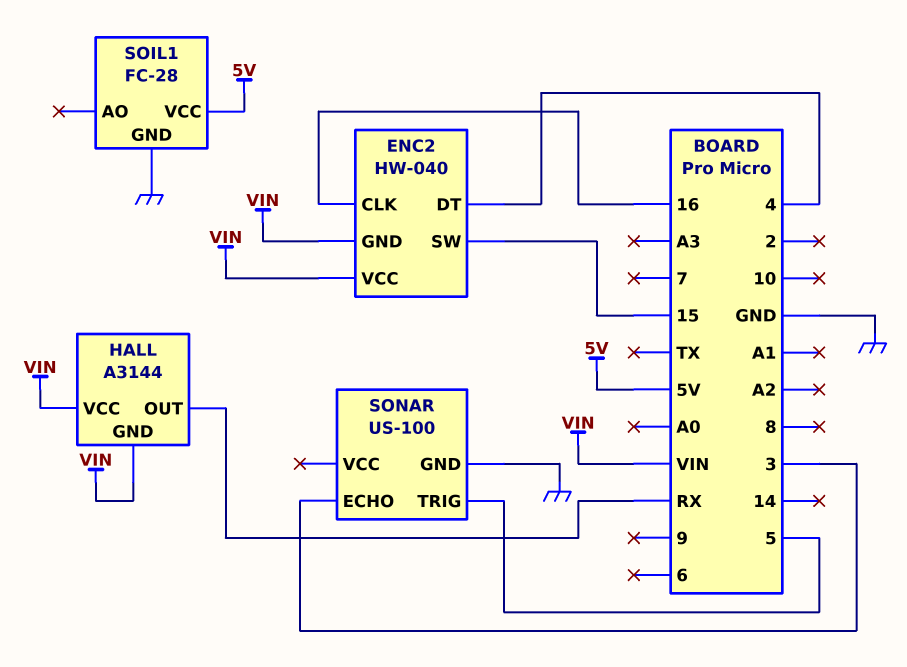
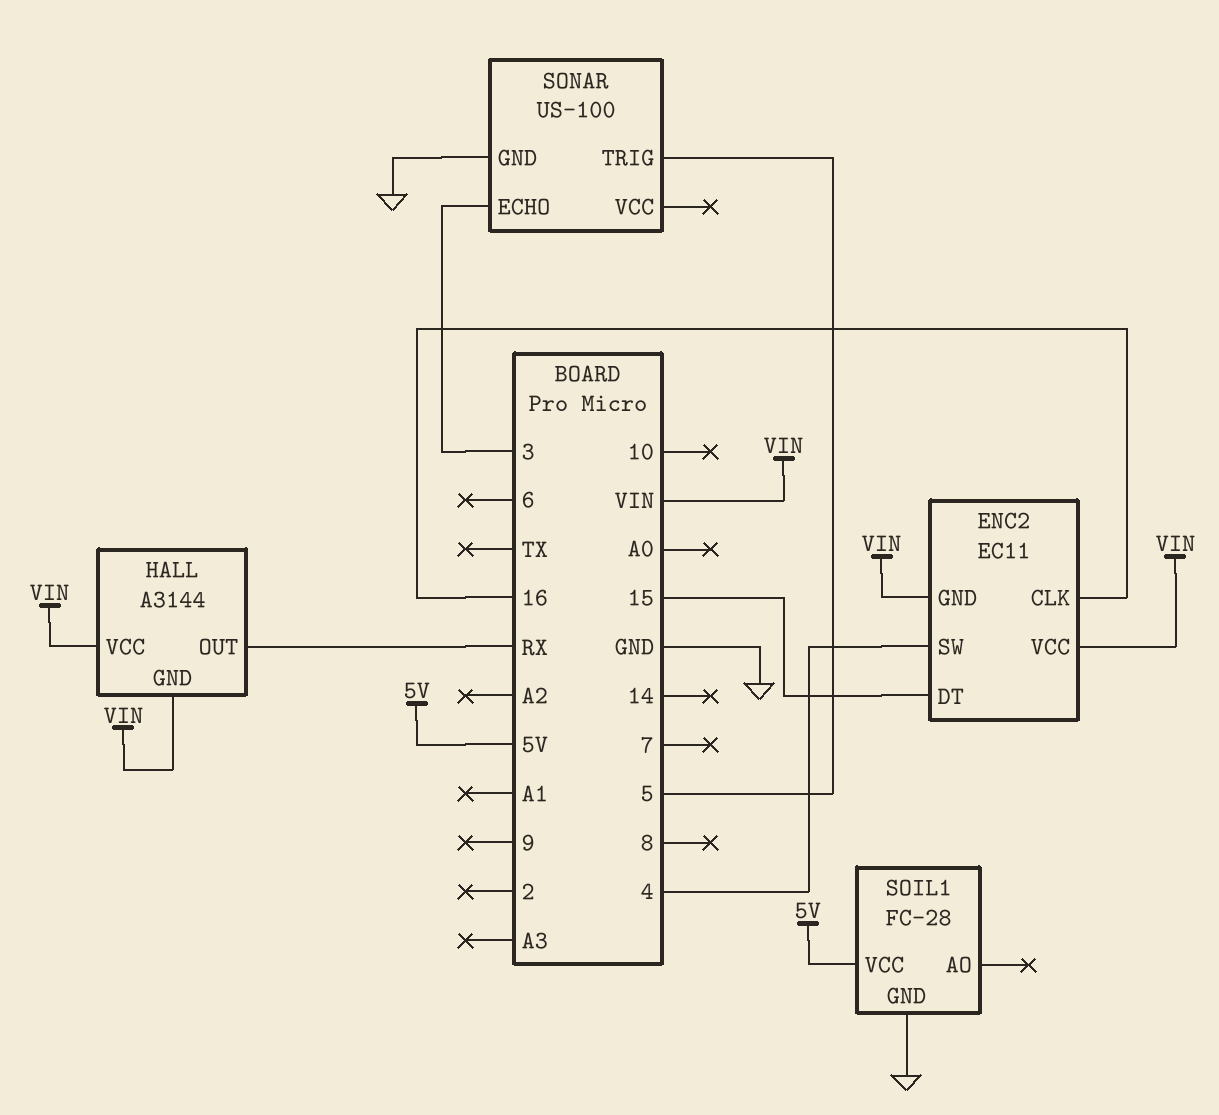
ENC2: HW-040 -> EC11
ENC2 pin DT: 4 -> 15
ENC2 pin SW: 15 -> 4

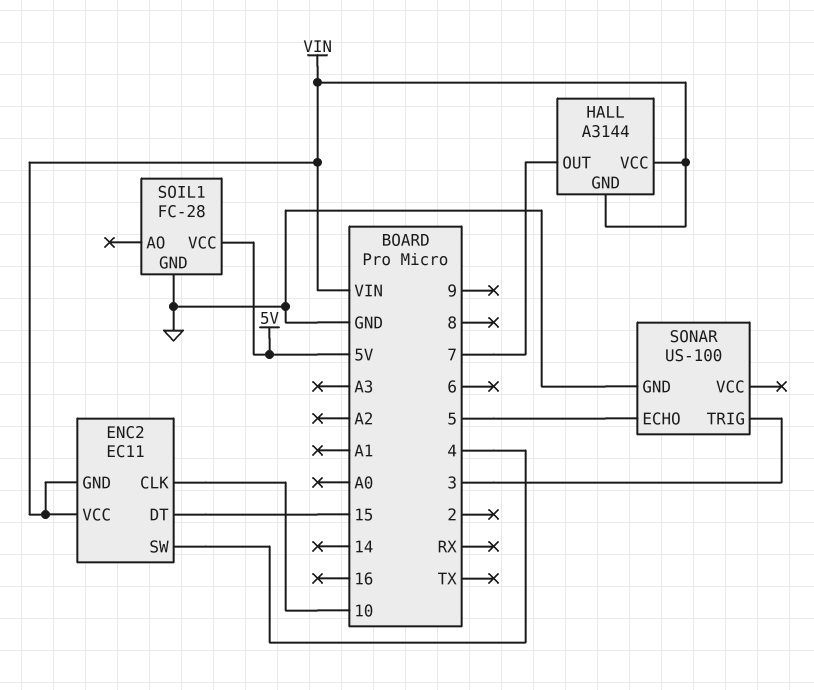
ENC2 pin CLK: 16 -> 10
HALL pin OUT: RX -> 7
SONAR pin ECHO: 3 -> 5
SONAR pin TRIG: 5 -> 3

